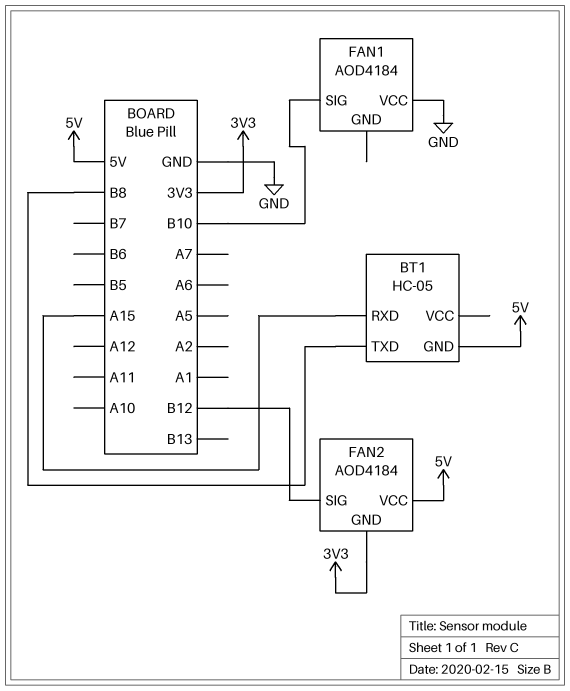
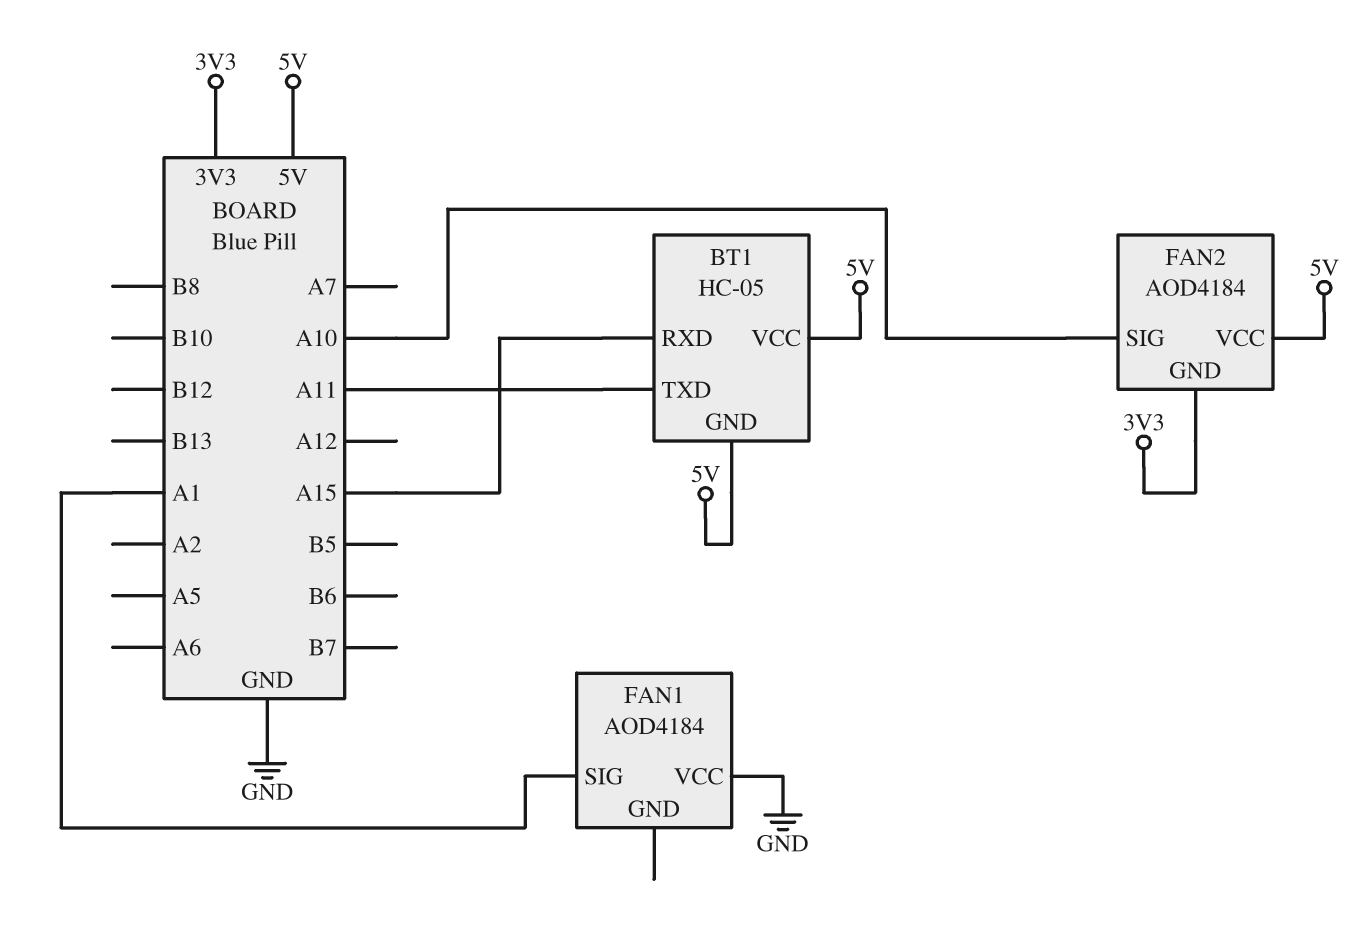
BT1 pin TXD: B8 -> A11
BT1 pin VCC: none -> 5V
FAN1 pin SIG: B10 -> A1
FAN2 pin SIG: B12 -> A10

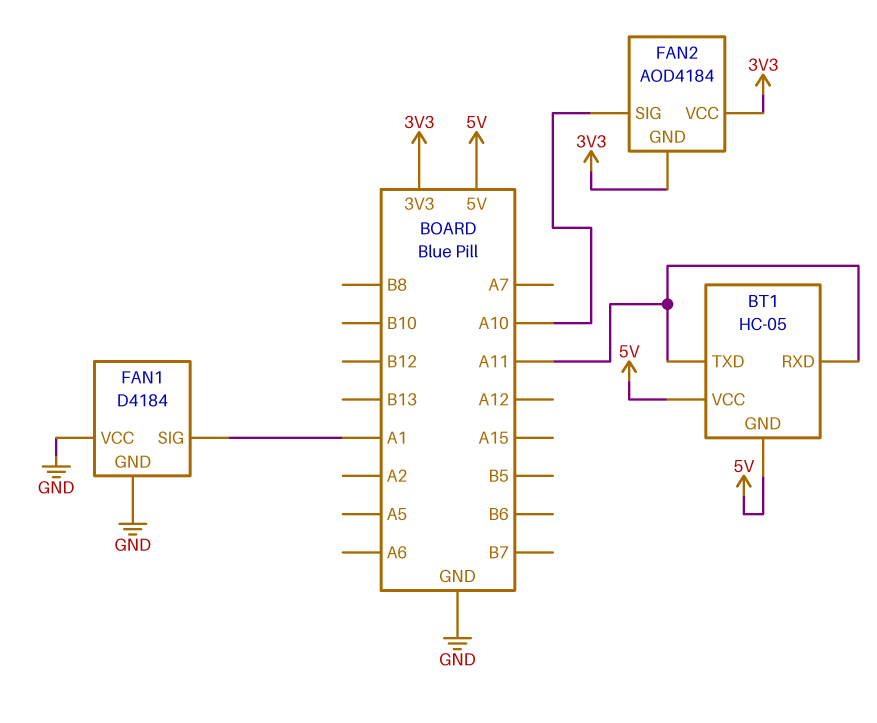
BT1 pin RXD: A15 -> A11
FAN1: AOD4184 -> D4184
FAN1 pin GND: none -> GND
FAN2 pin VCC: 5V -> 3V3

